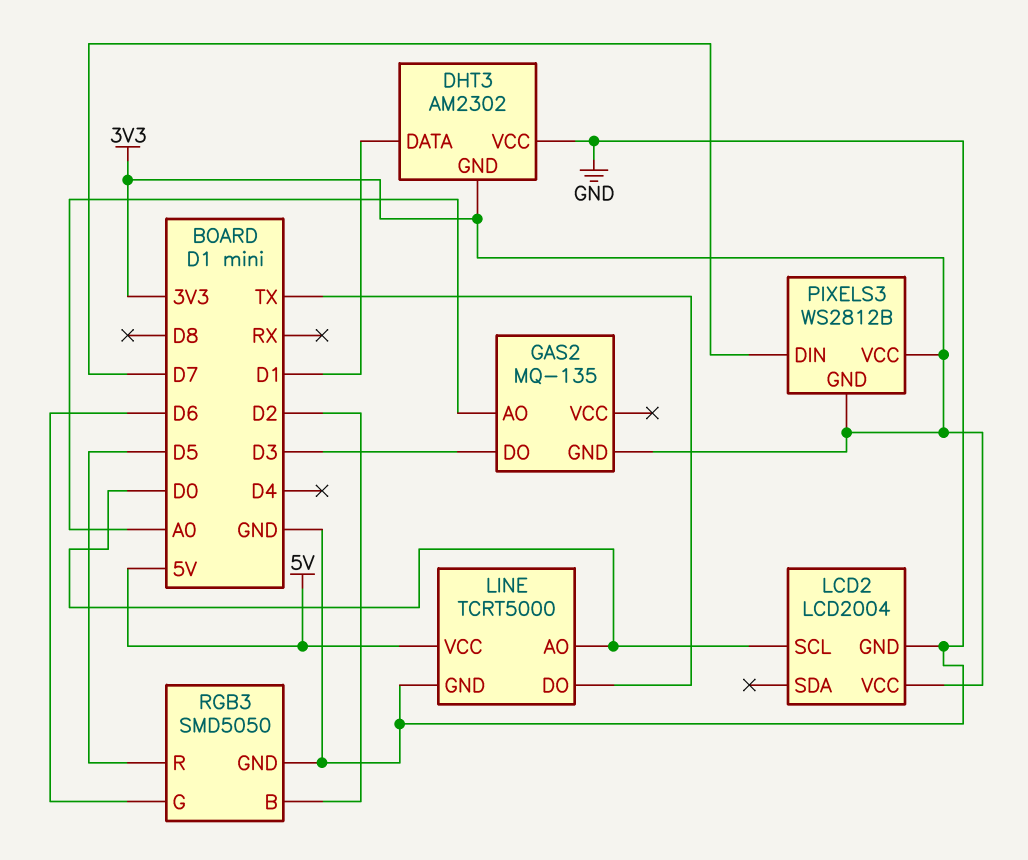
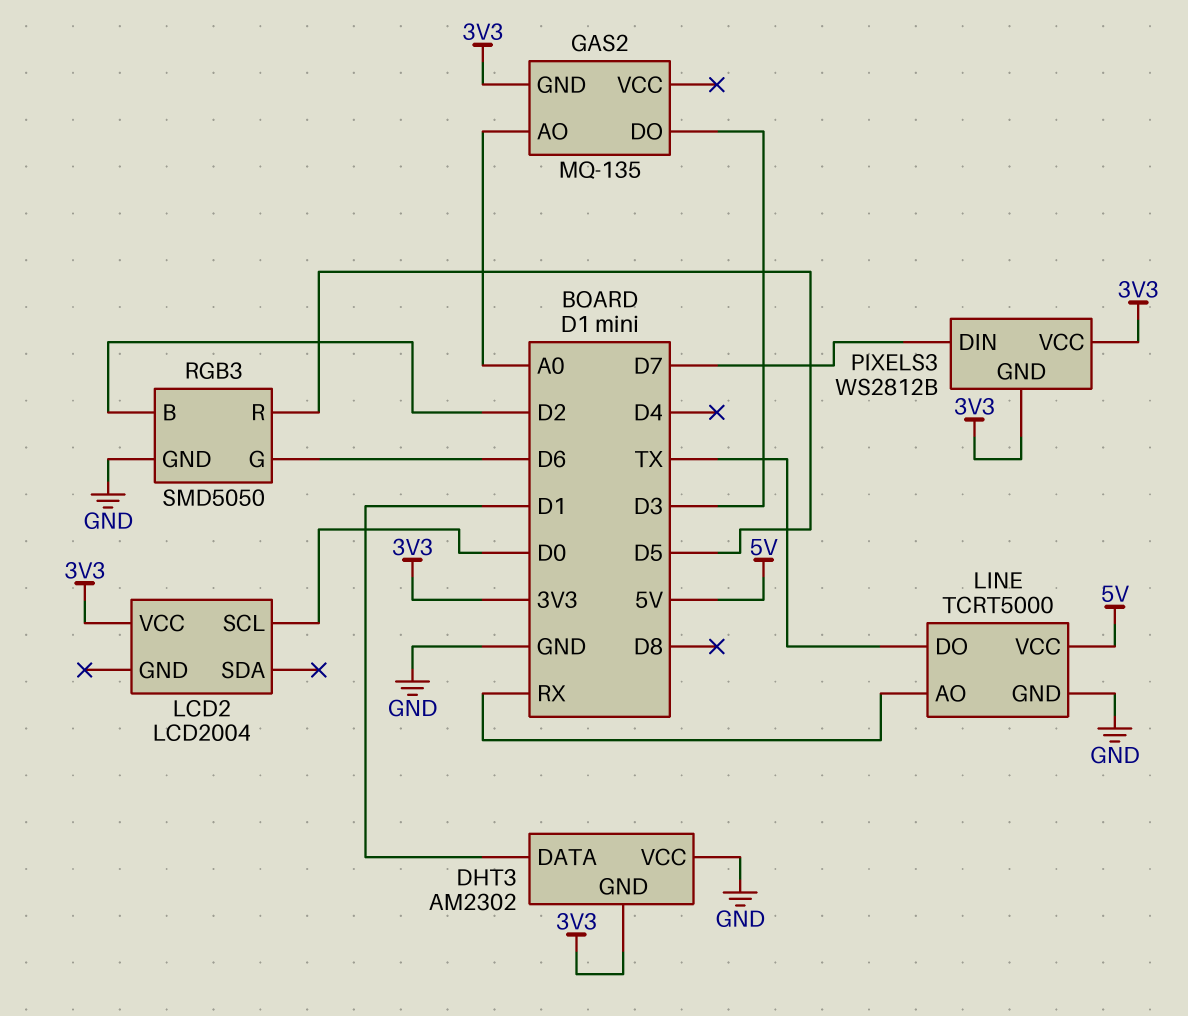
LCD2 pin GND: GND -> none
LINE pin AO: D0 -> RX

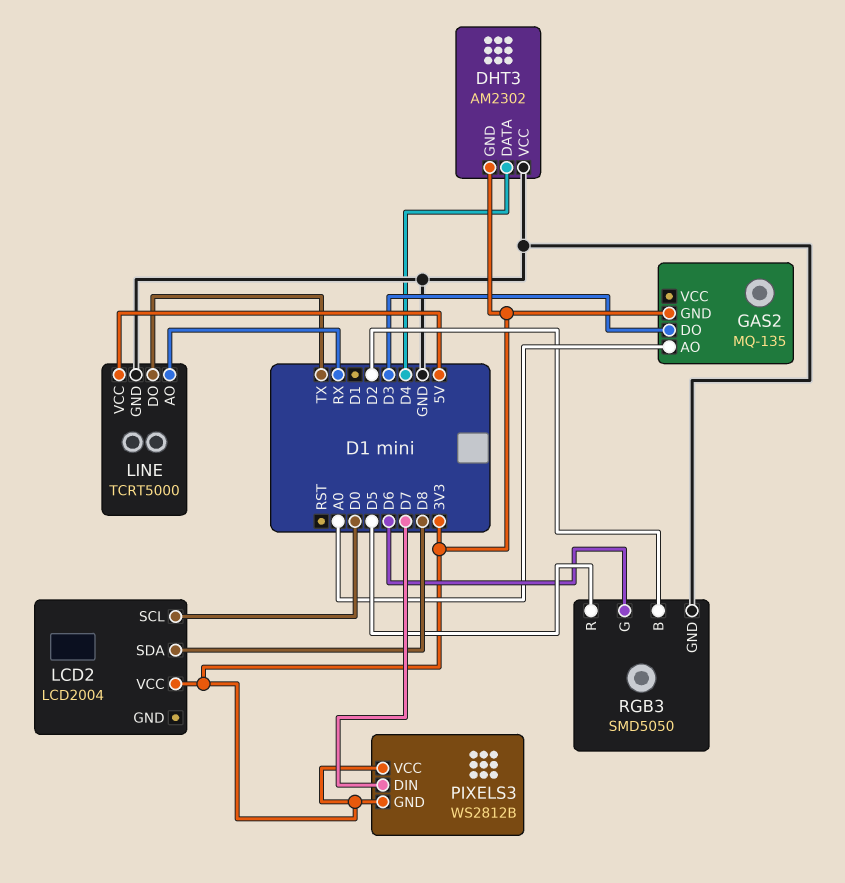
DHT3 pin DATA: D1 -> D4
LCD2 pin SDA: none -> D8

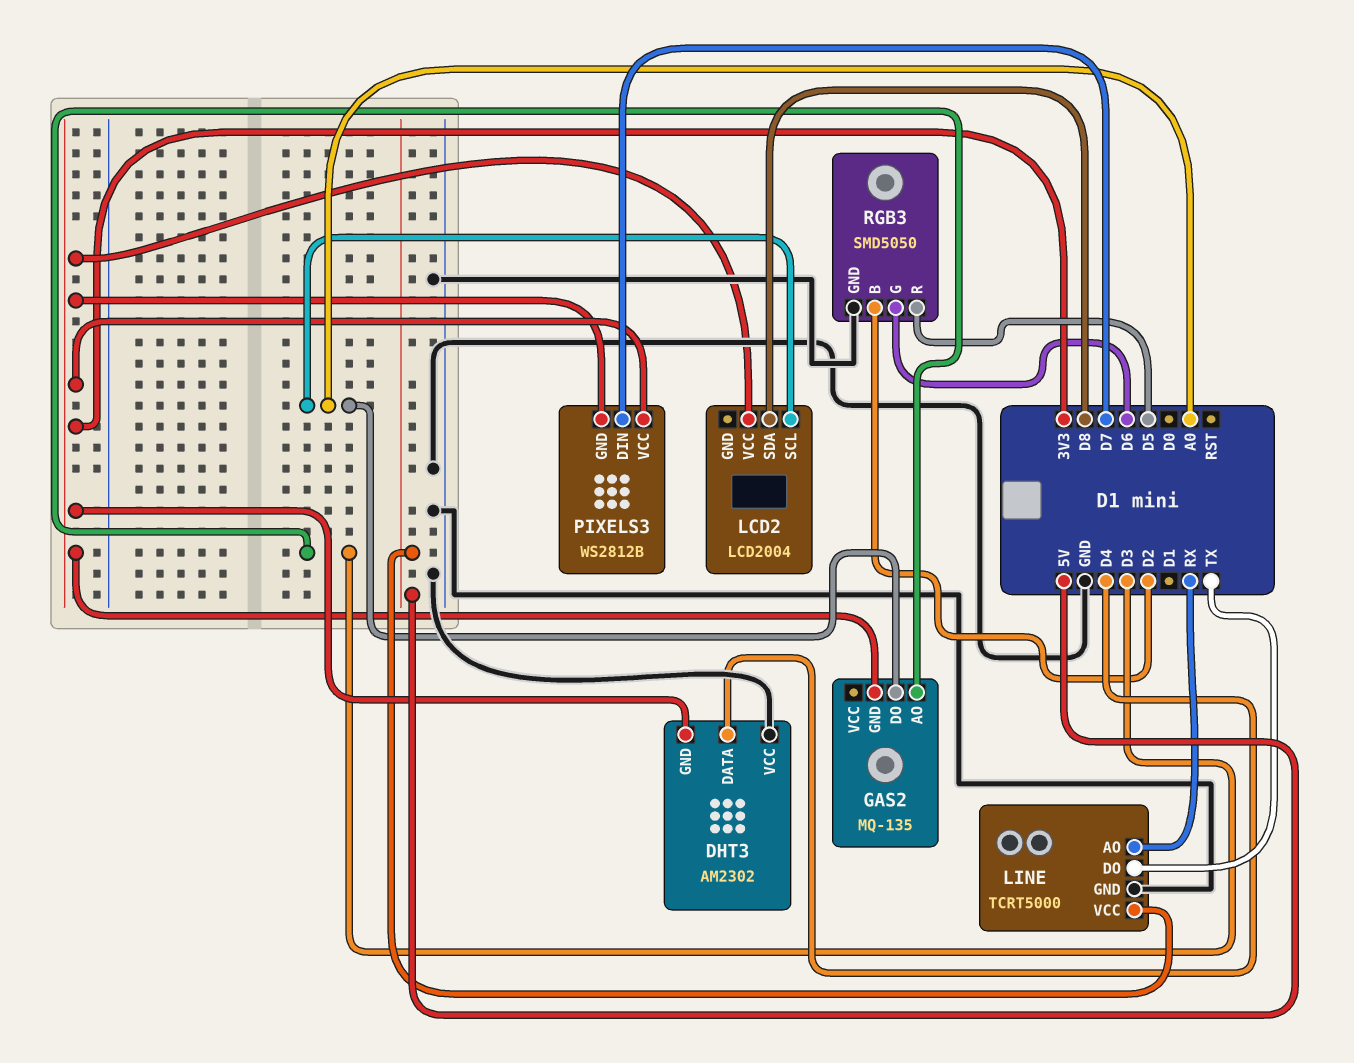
GAS2 pin AO: A0 -> D3
GAS2 pin DO: D3 -> A0
LCD2 pin SCL: D0 -> A0

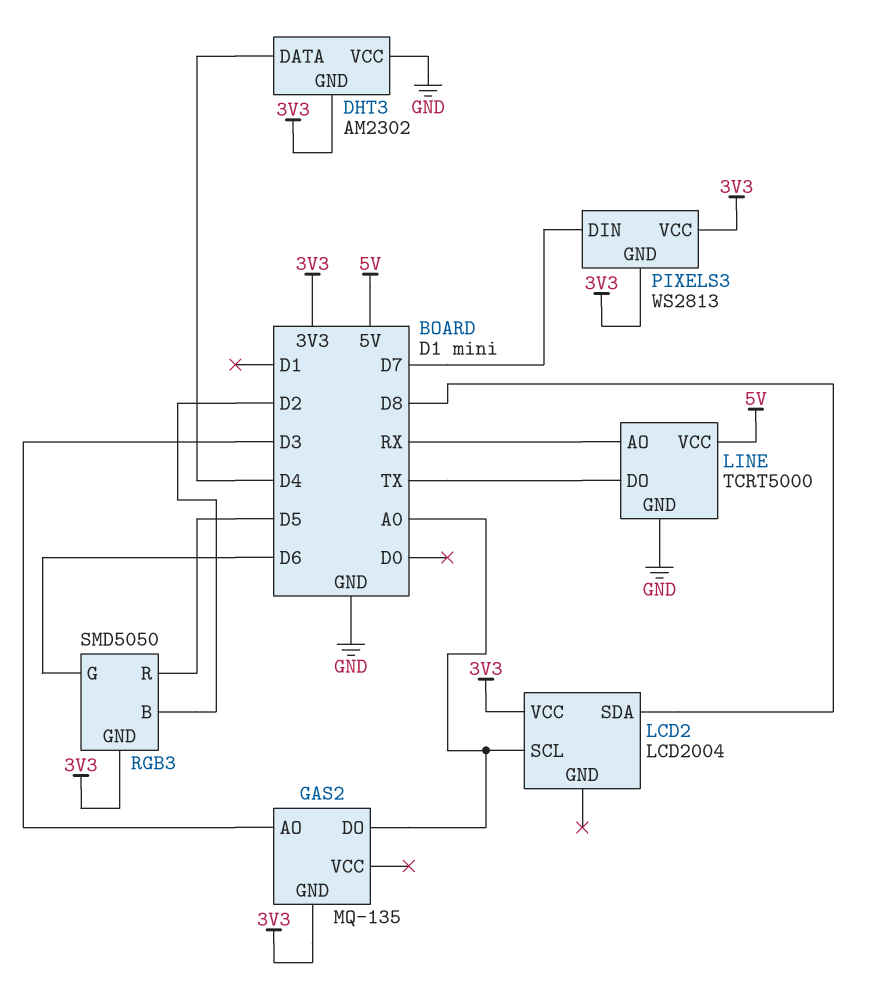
PIXELS3: WS2812B -> WS2813
RGB3 pin GND: GND -> 3V3

